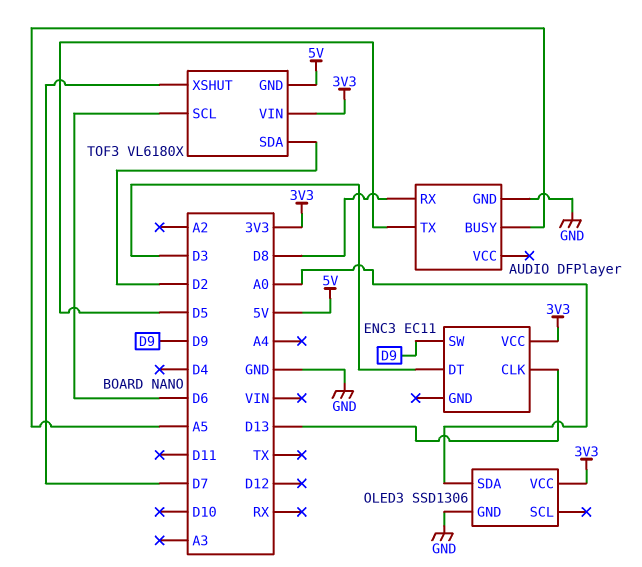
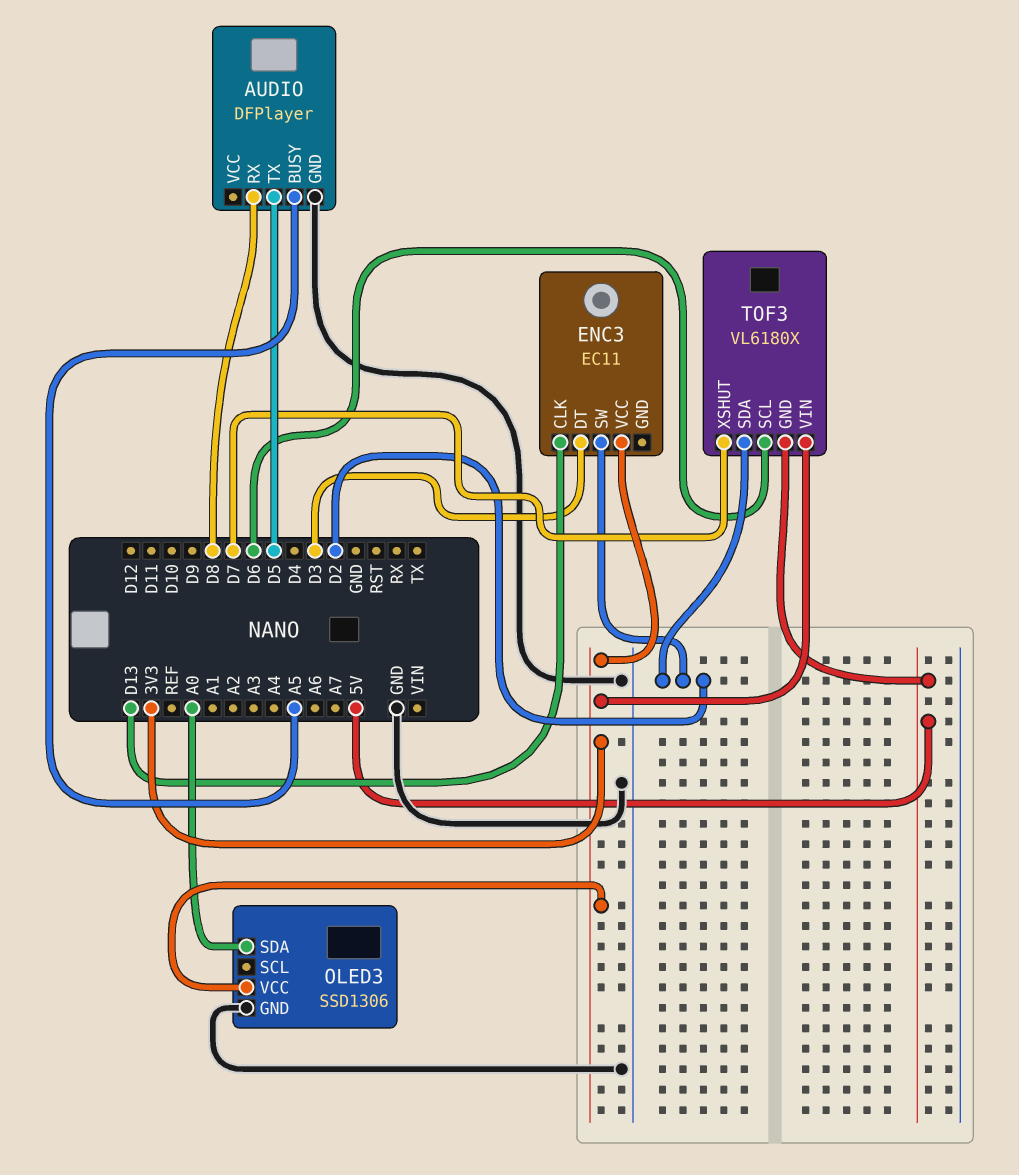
ENC3 pin SW: D9 -> D2

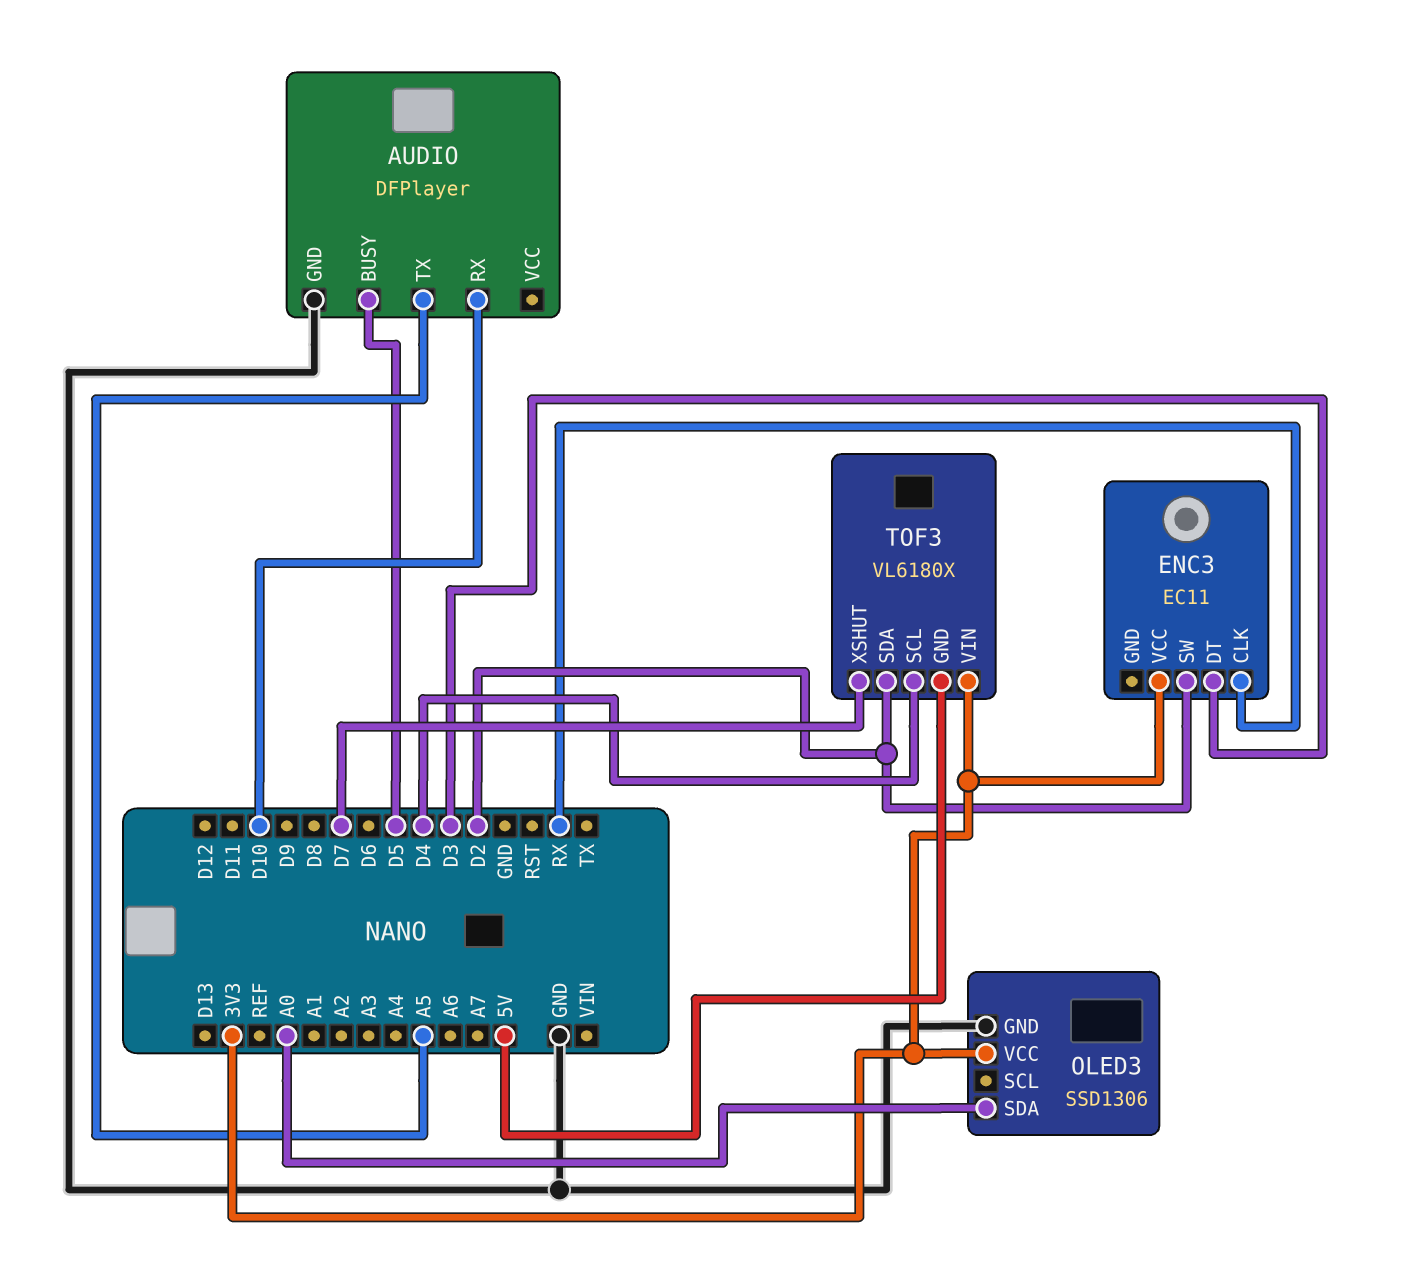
AUDIO pin BUSY: A5 -> D5
AUDIO pin RX: D8 -> D10
AUDIO pin TX: D5 -> A5
ENC3 pin CLK: D13 -> RX
TOF3 pin SCL: D6 -> D4

